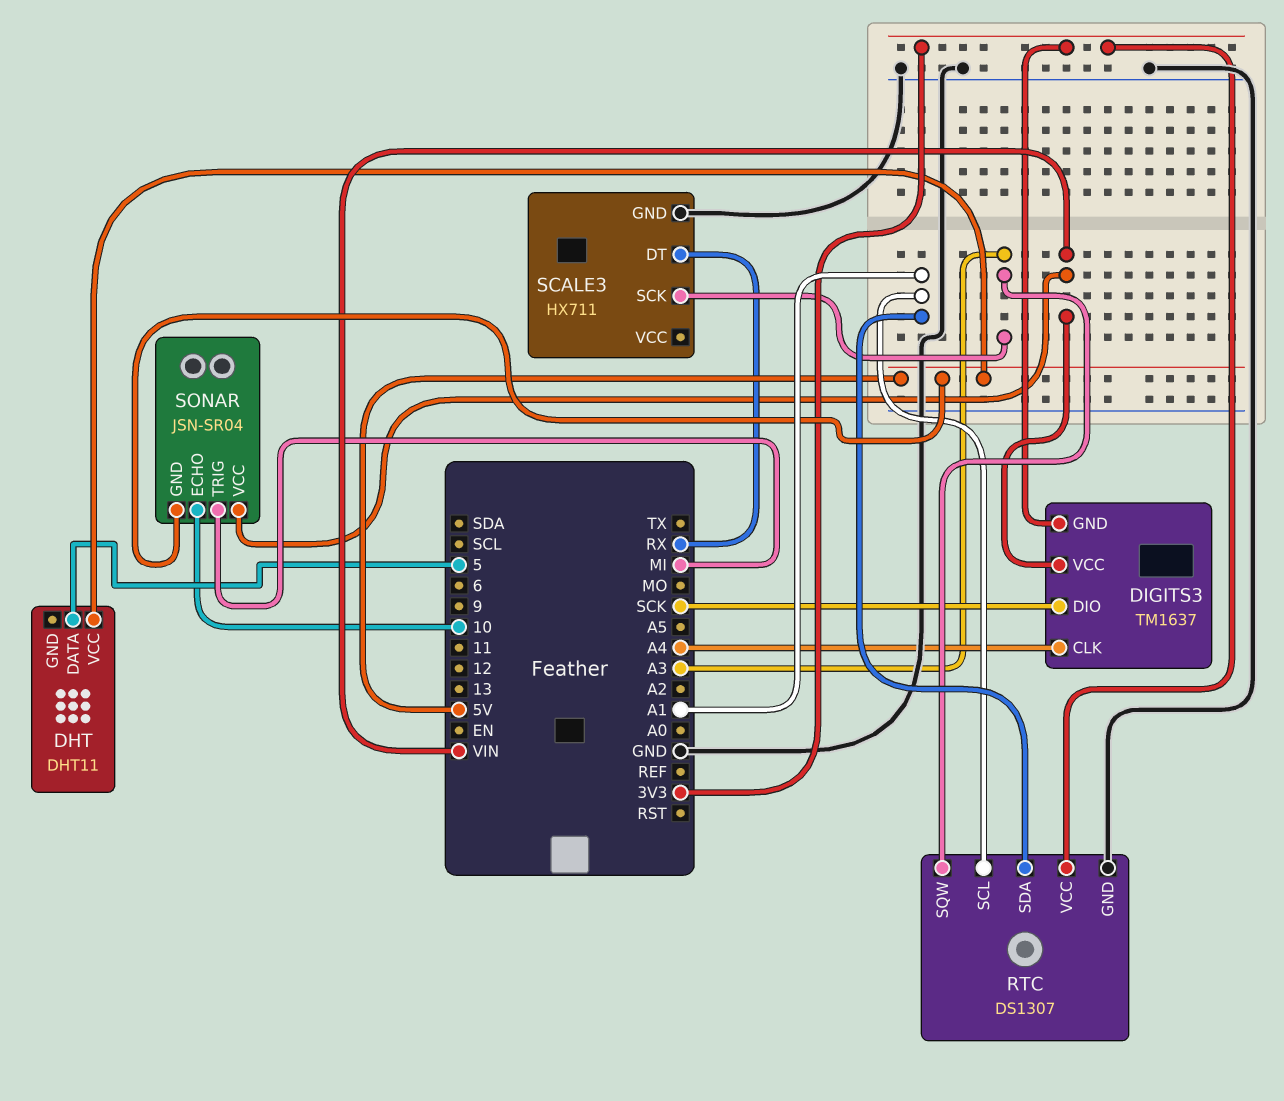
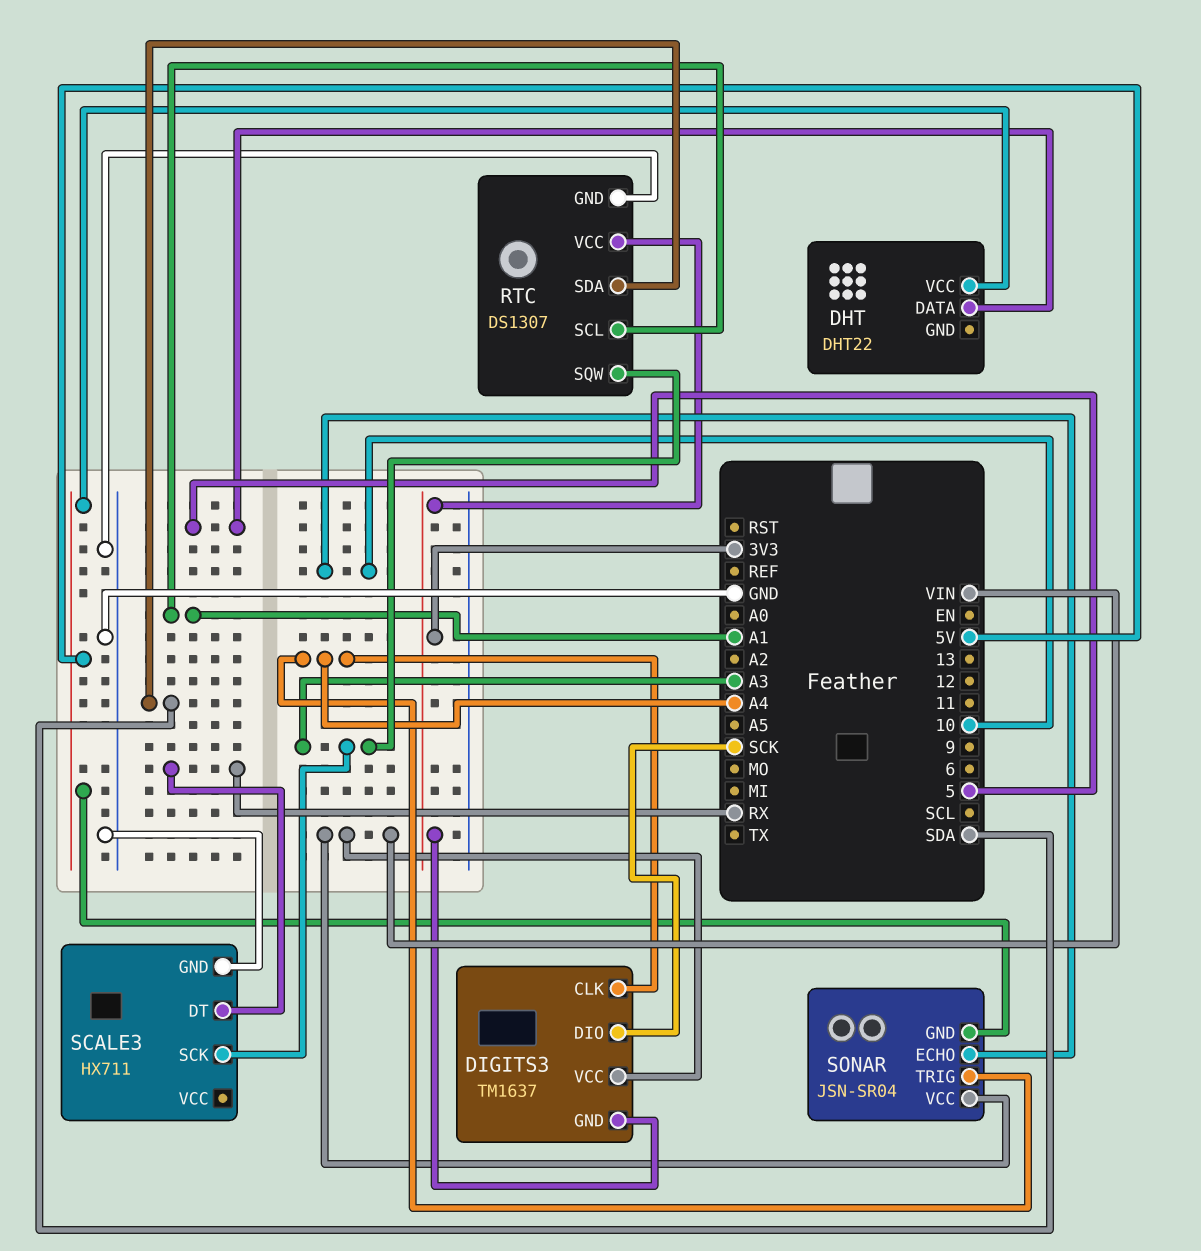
DHT: DHT11 -> DHT22
RTC pin SDA: A1 -> SDA
SONAR pin TRIG: MI -> A4

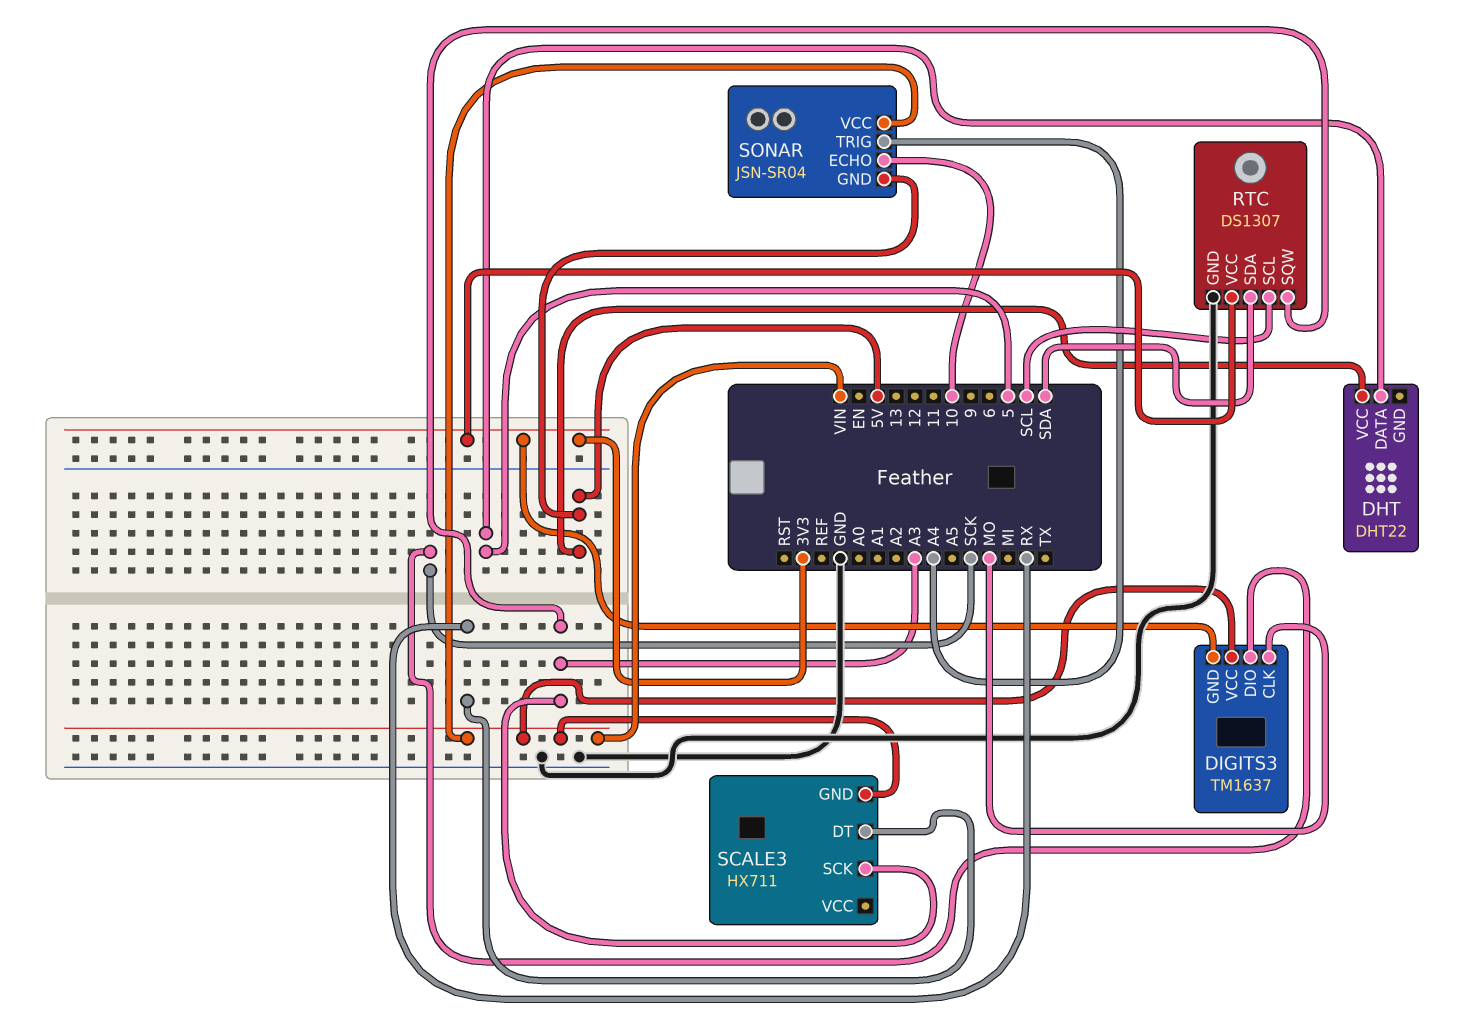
DIGITS3 pin CLK: A4 -> MO
RTC pin SCL: A1 -> SCL
SCALE3 pin GND: GND -> VIN

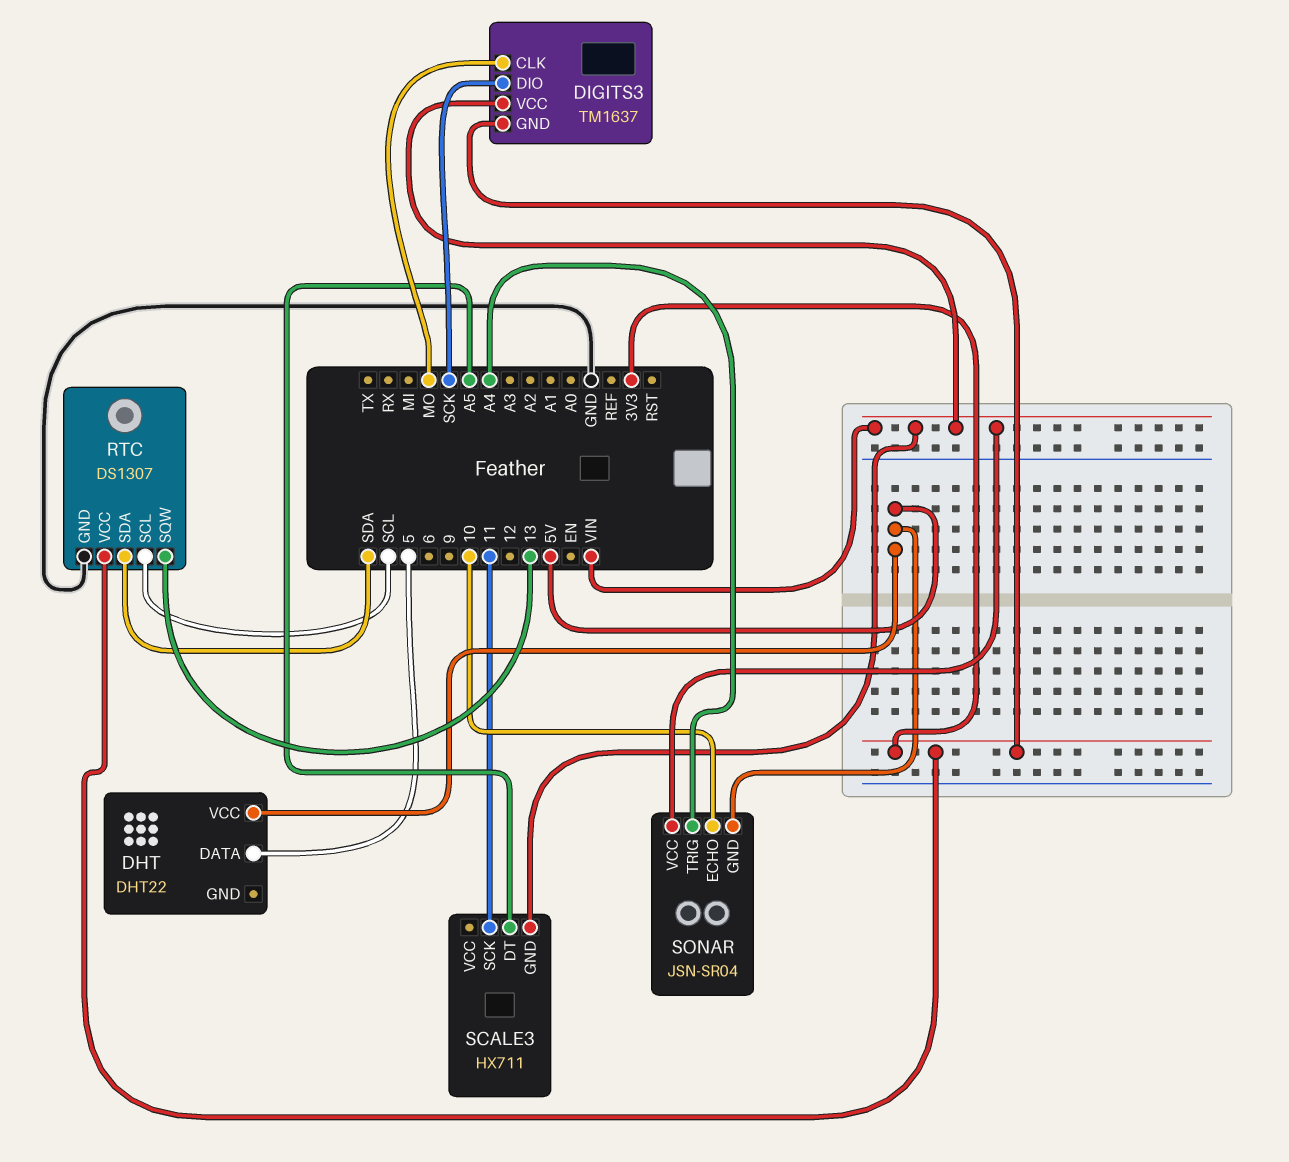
RTC pin SQW: A3 -> 13
SCALE3 pin DT: RX -> A5
SCALE3 pin SCK: A3 -> 11

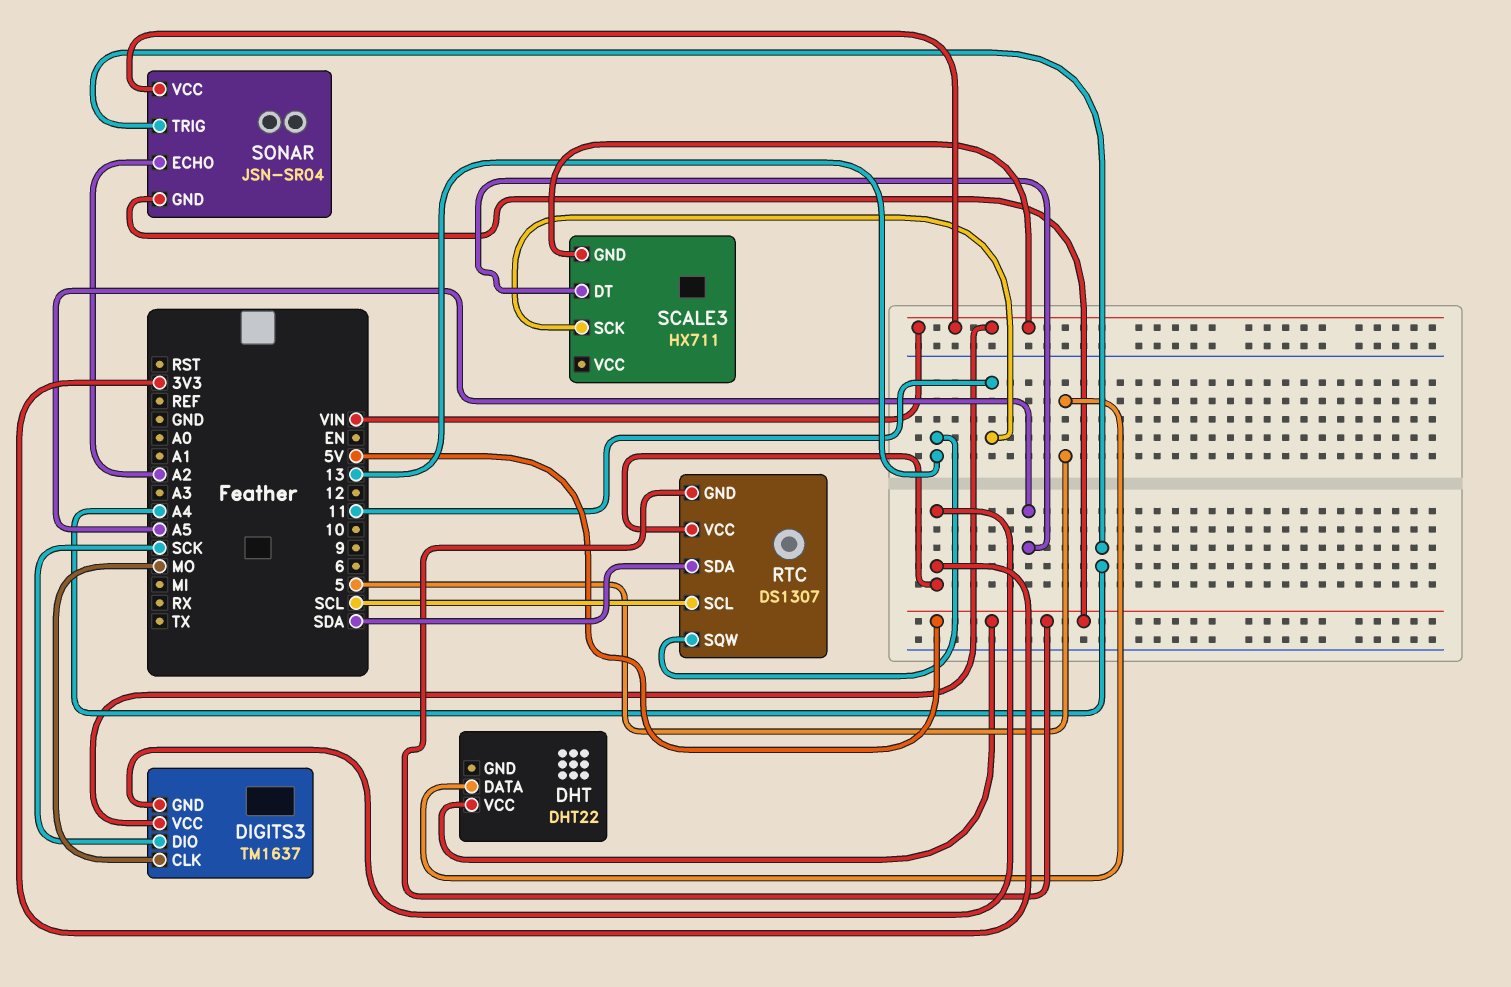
RTC pin GND: GND -> 5V
SONAR pin ECHO: 10 -> A2

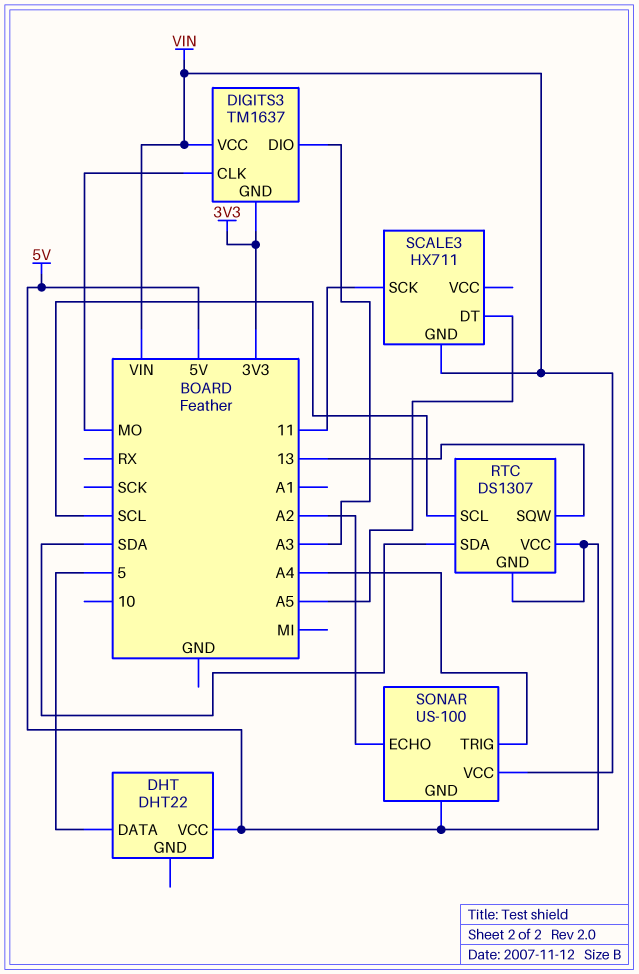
DIGITS3 pin DIO: SCK -> A3
RTC pin VCC: 3V3 -> 5V
SONAR: JSN-SR04 -> US-100

